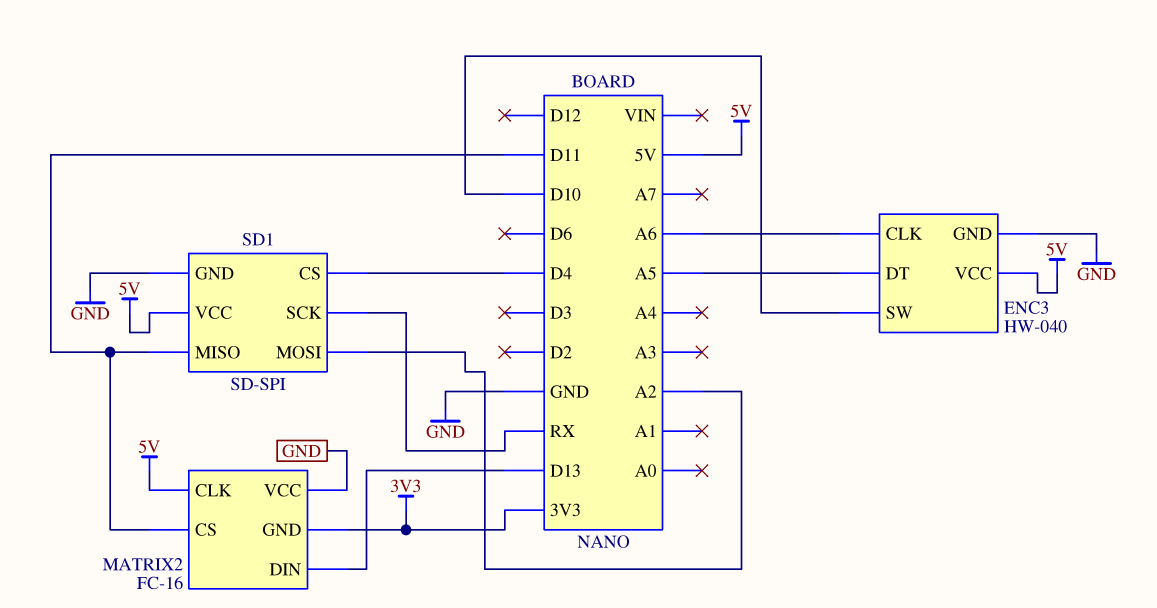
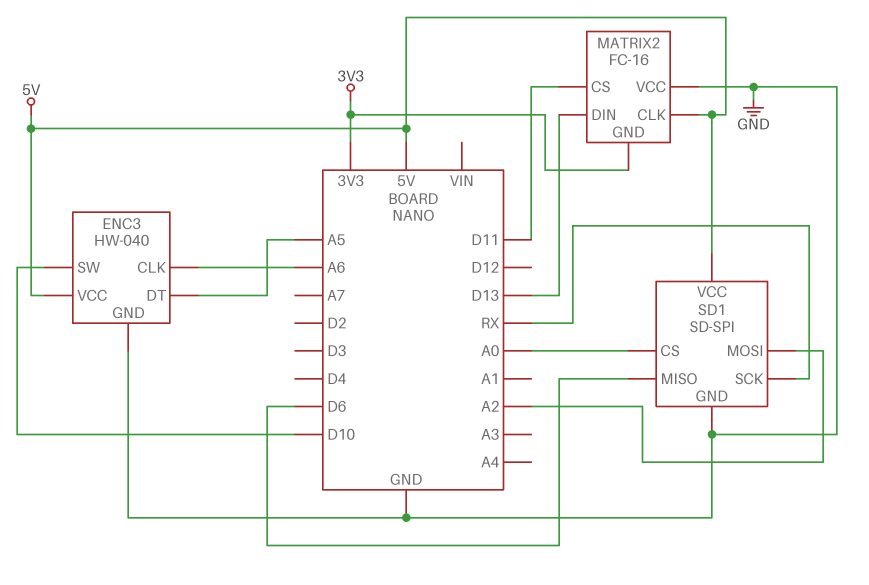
SD1 pin CS: D4 -> A0
SD1 pin MISO: D11 -> D6

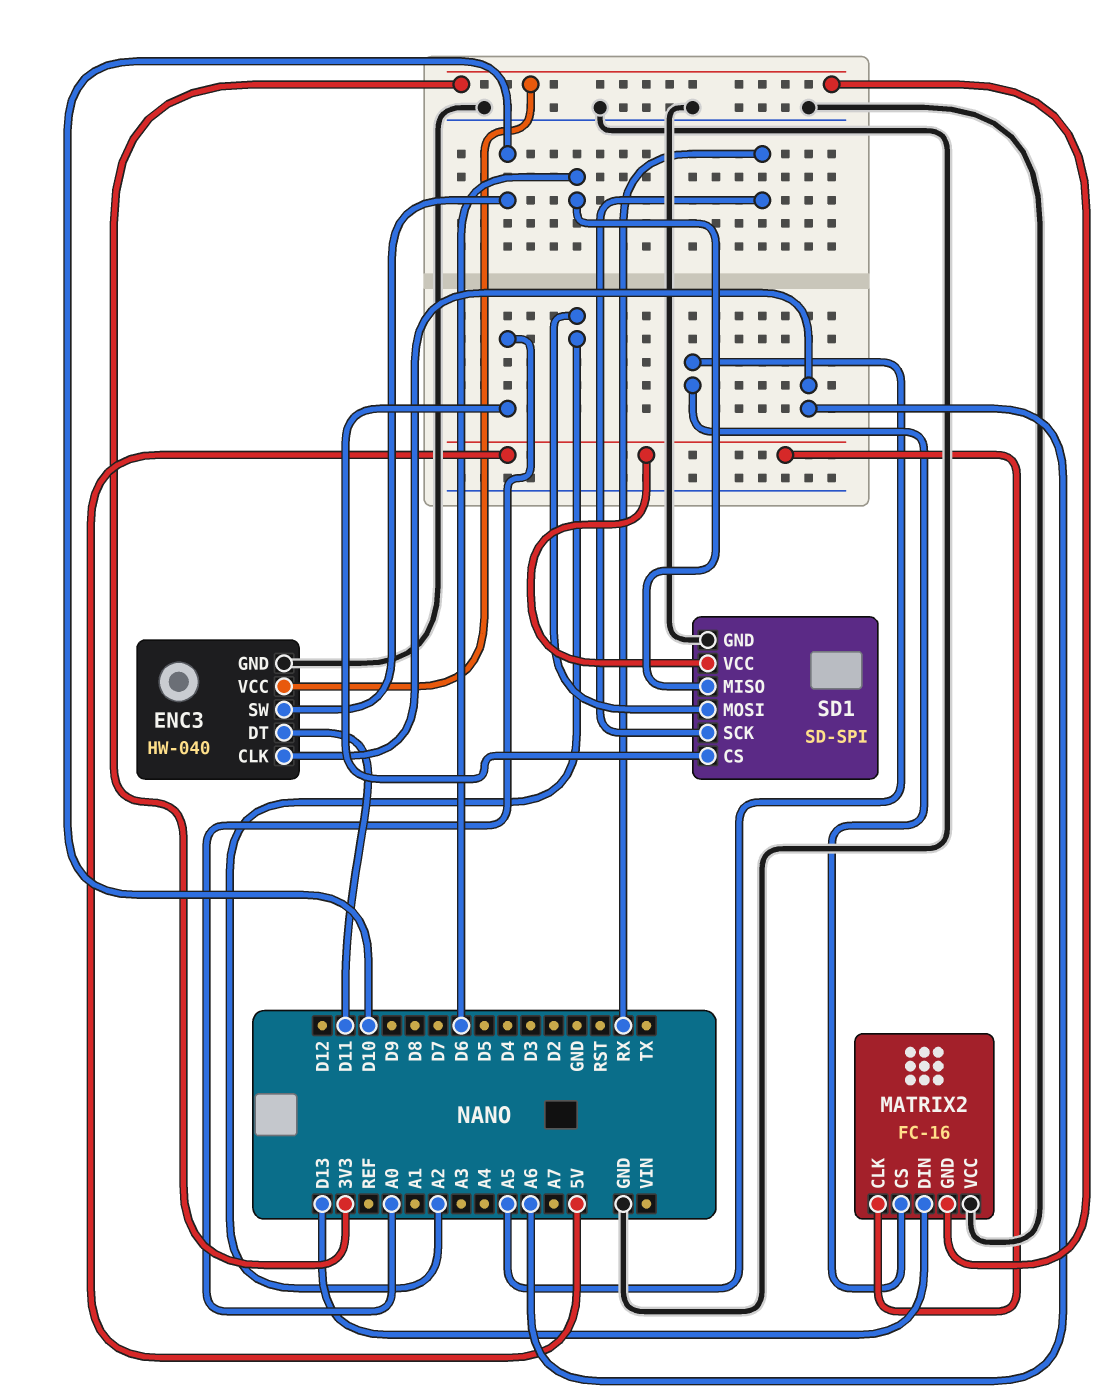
ENC3 pin DT: A5 -> D11
ENC3 pin VCC: 5V -> 3V3
MATRIX2 pin CS: D11 -> A5

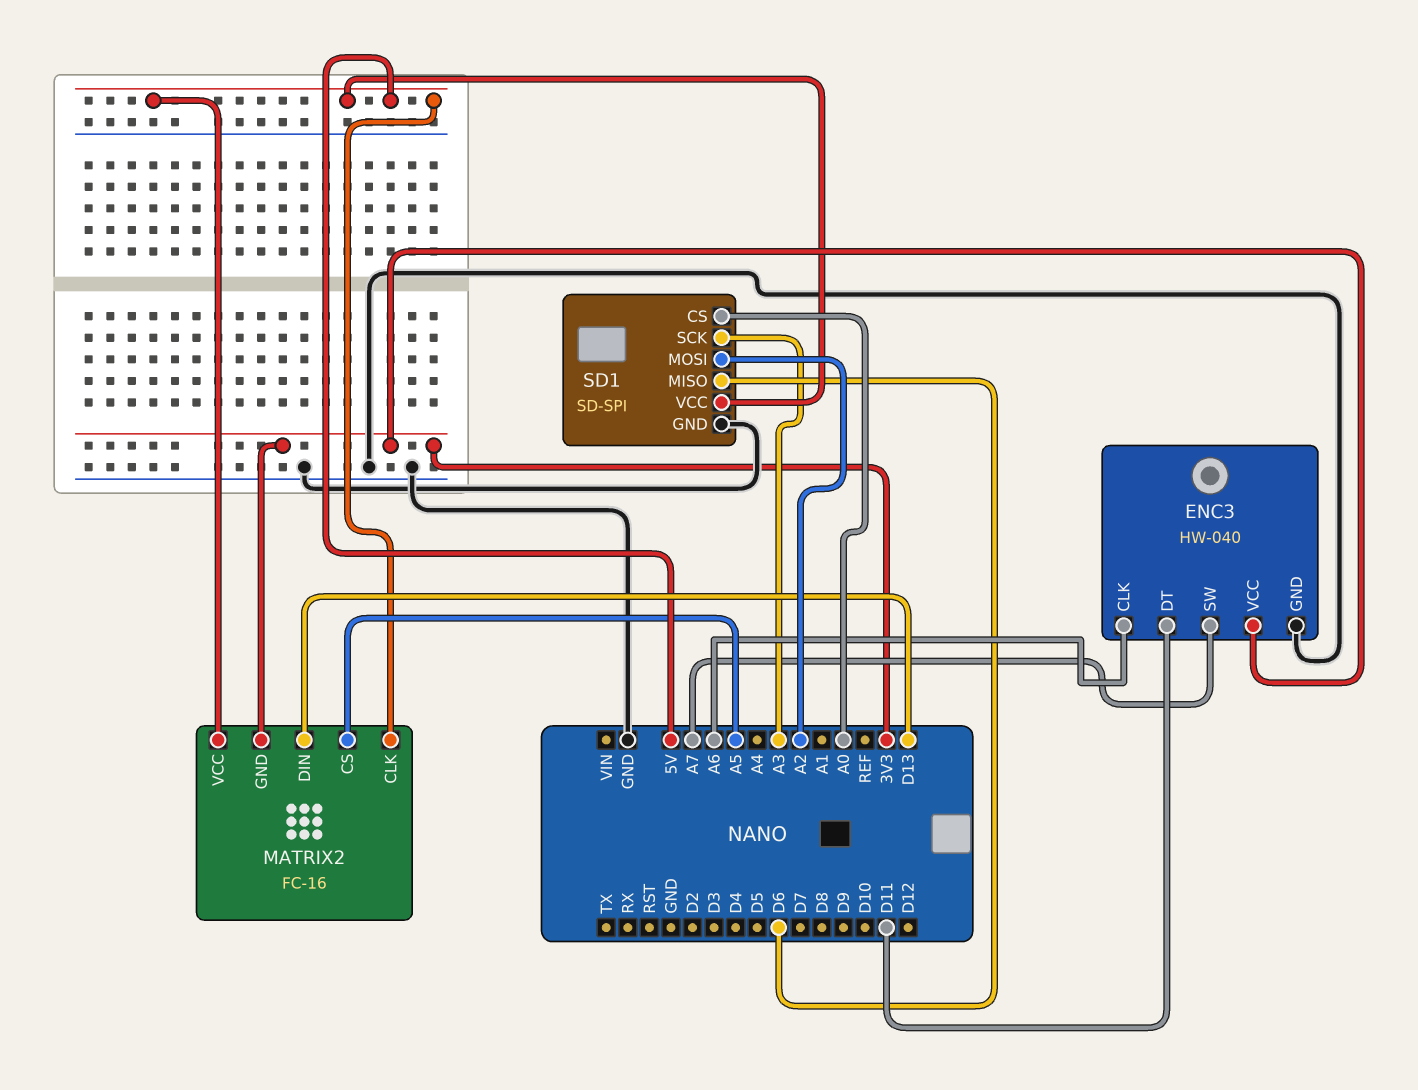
ENC3 pin SW: D10 -> A7
MATRIX2 pin VCC: GND -> 5V
SD1 pin SCK: RX -> A3

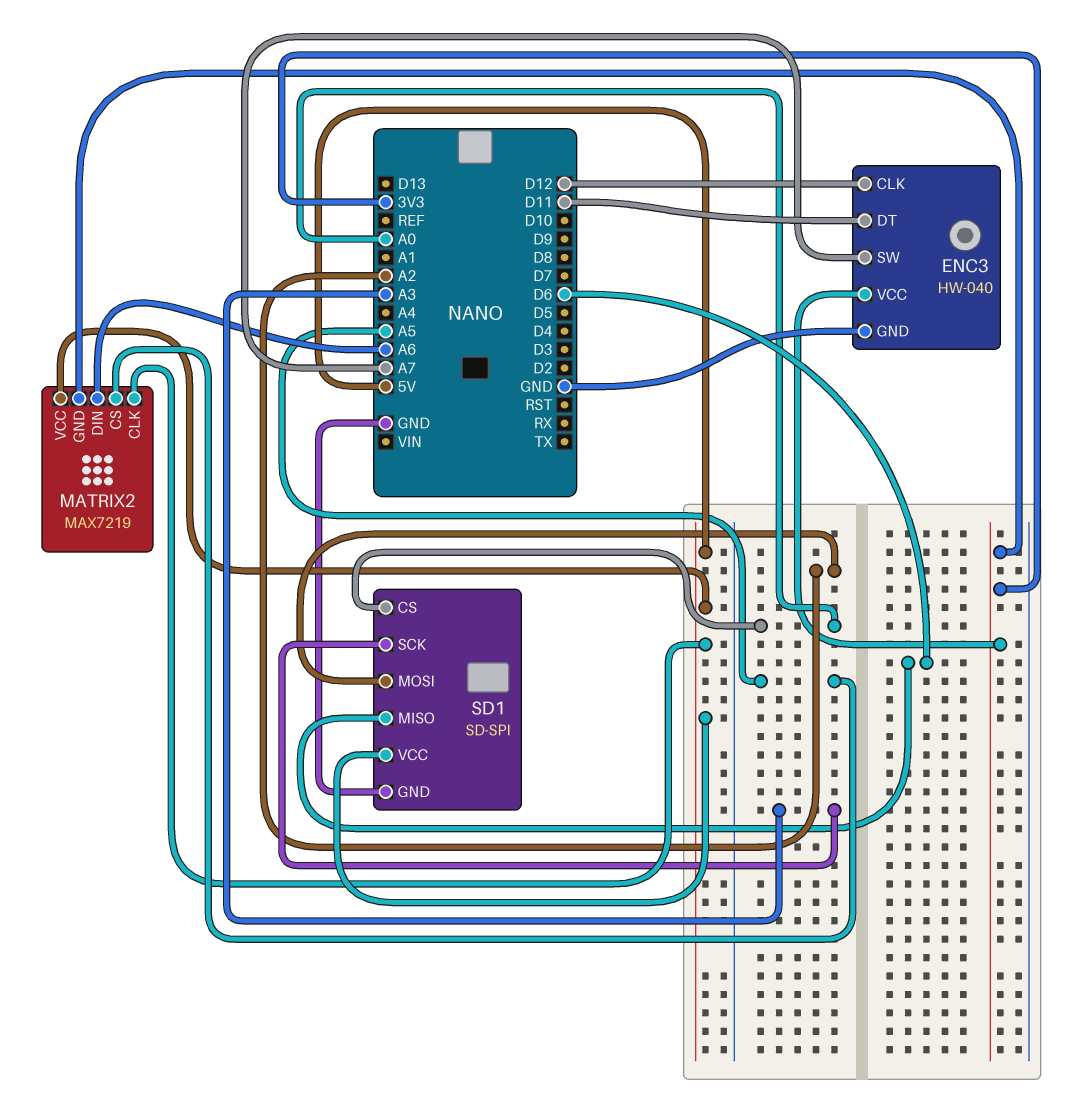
ENC3 pin CLK: A6 -> D12
MATRIX2: FC-16 -> MAX7219
MATRIX2 pin DIN: D13 -> A6

